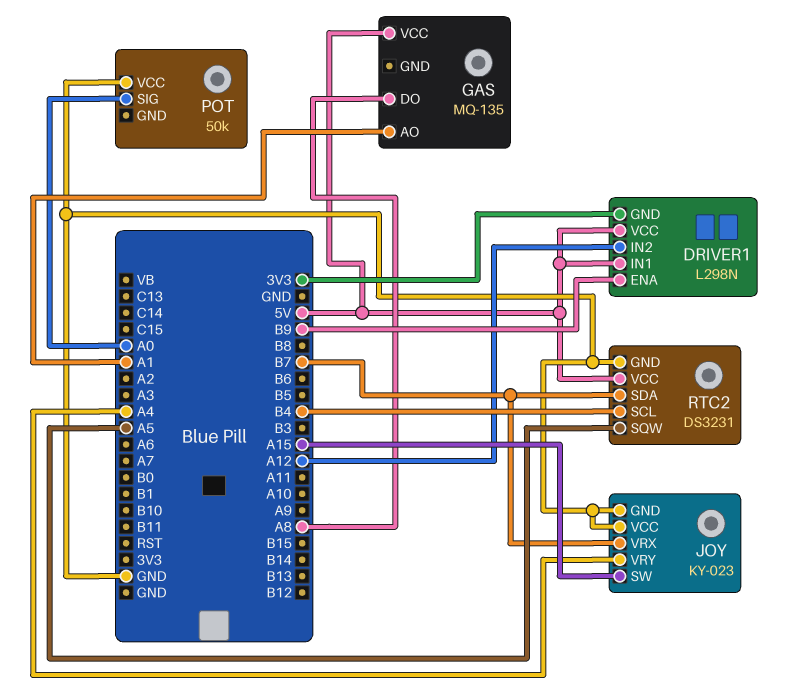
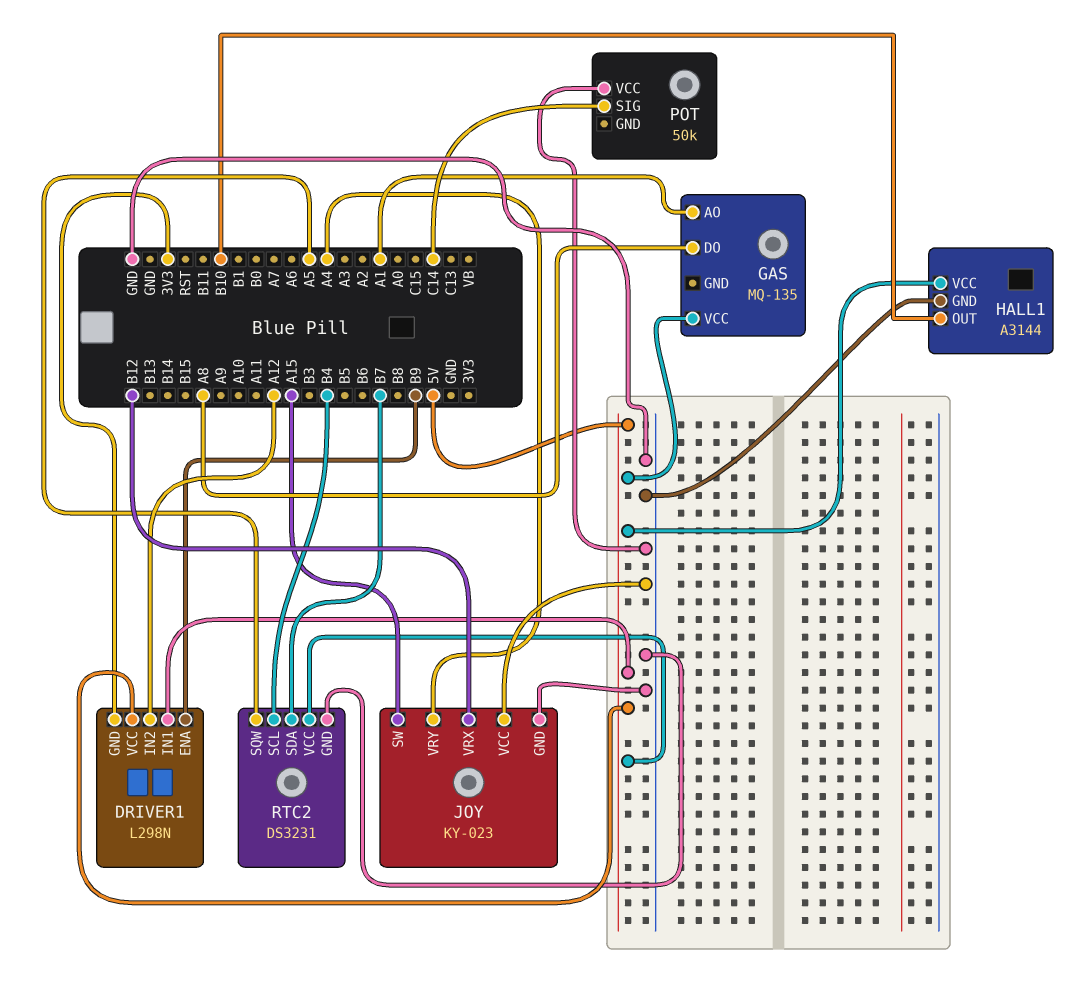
HALL1: none -> A3144
HALL1 pin GND: none -> GND
HALL1 pin OUT: none -> B10
HALL1 pin VCC: none -> 5V
JOY pin VRX: B7 -> B12
POT pin SIG: A0 -> C14

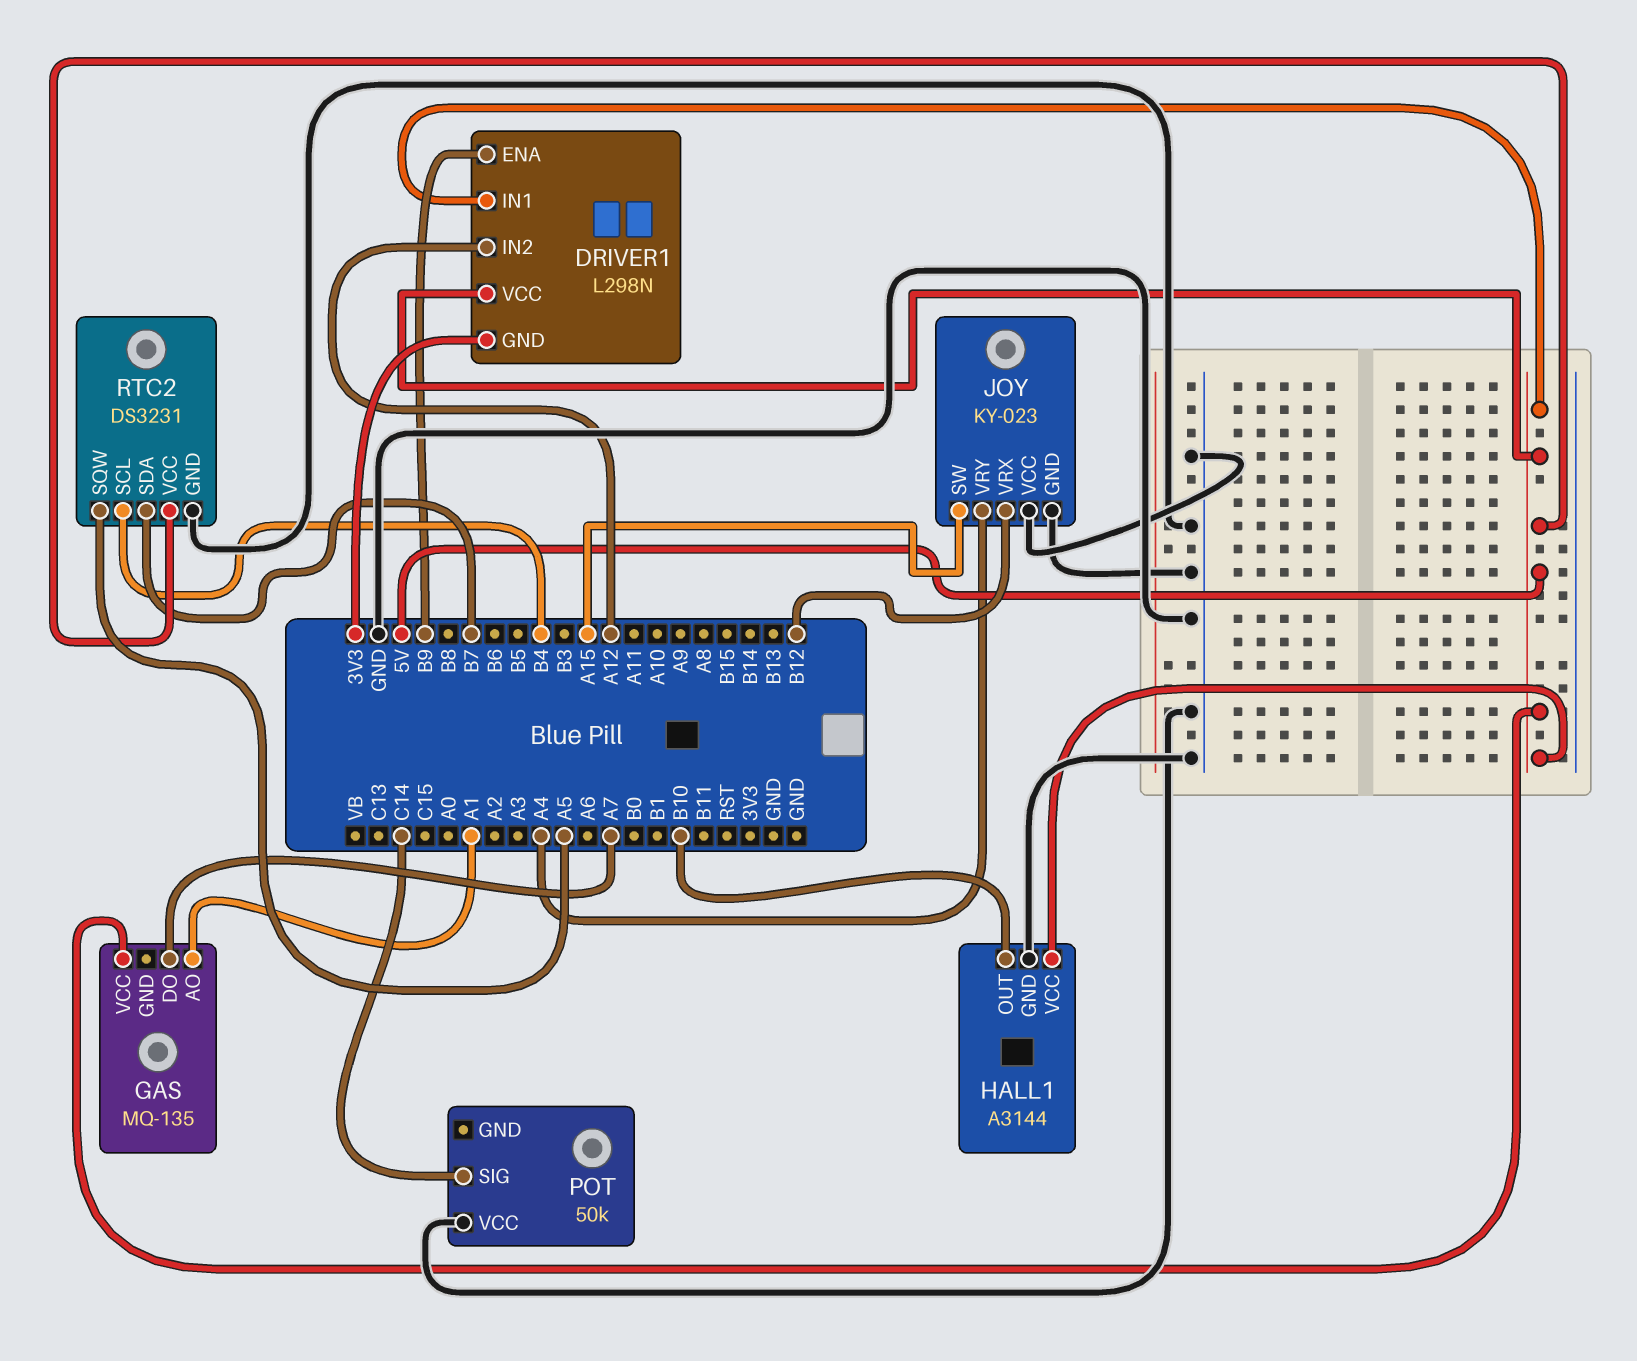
GAS pin DO: A8 -> A7

